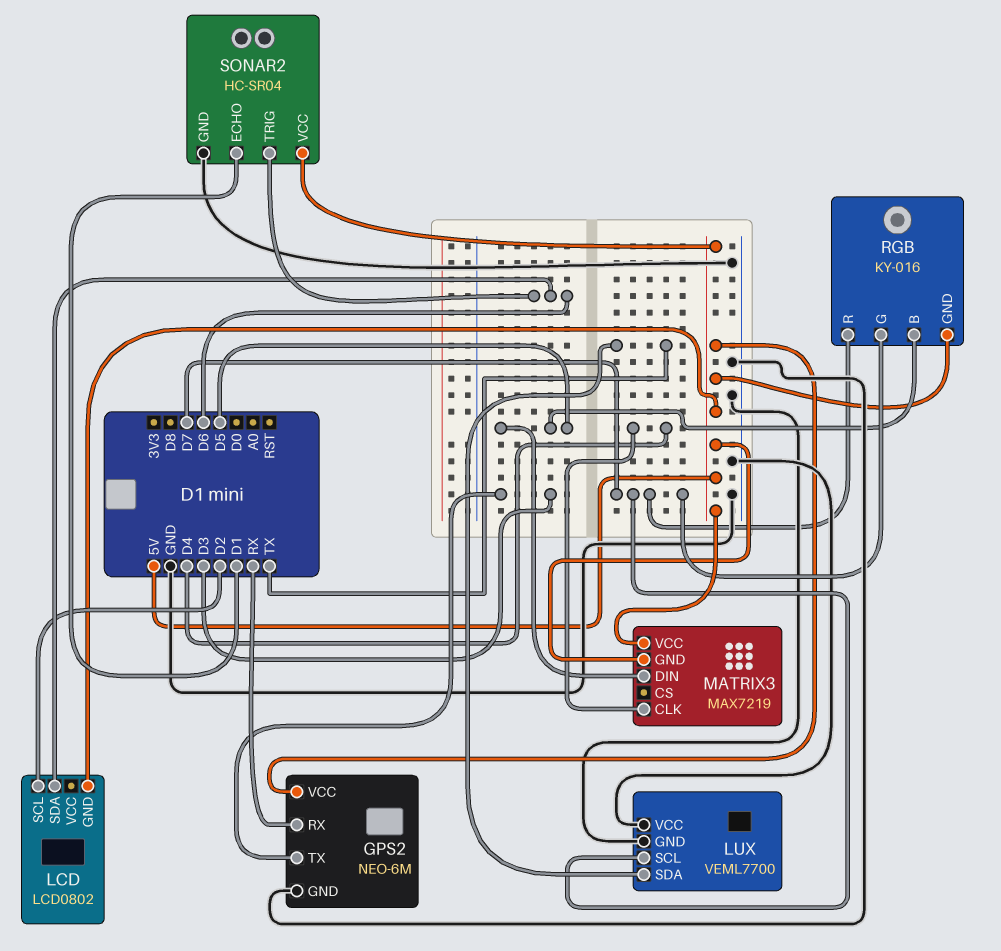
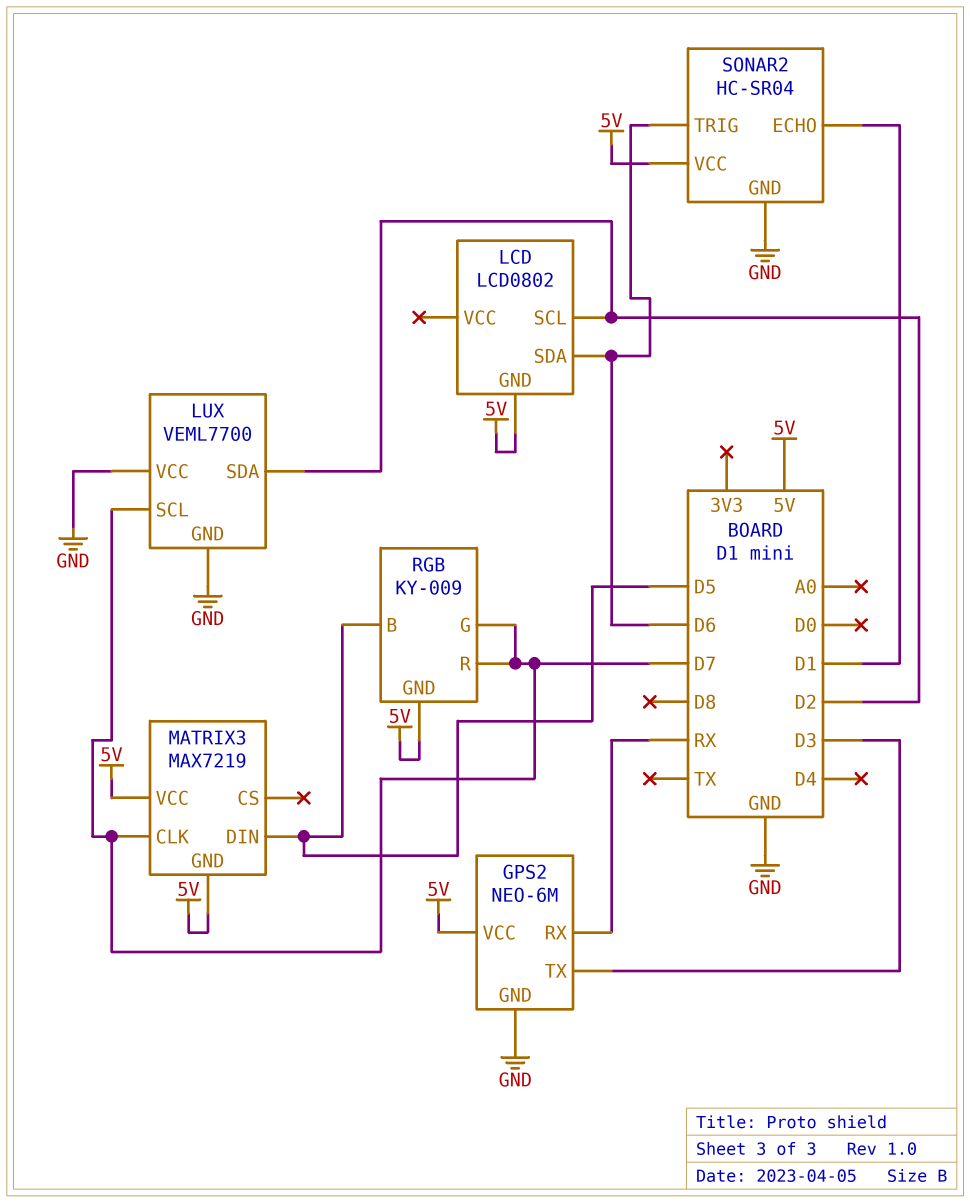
LUX pin SDA: TX -> D2
MATRIX3 pin CLK: D4 -> D7
RGB: KY-016 -> KY-009

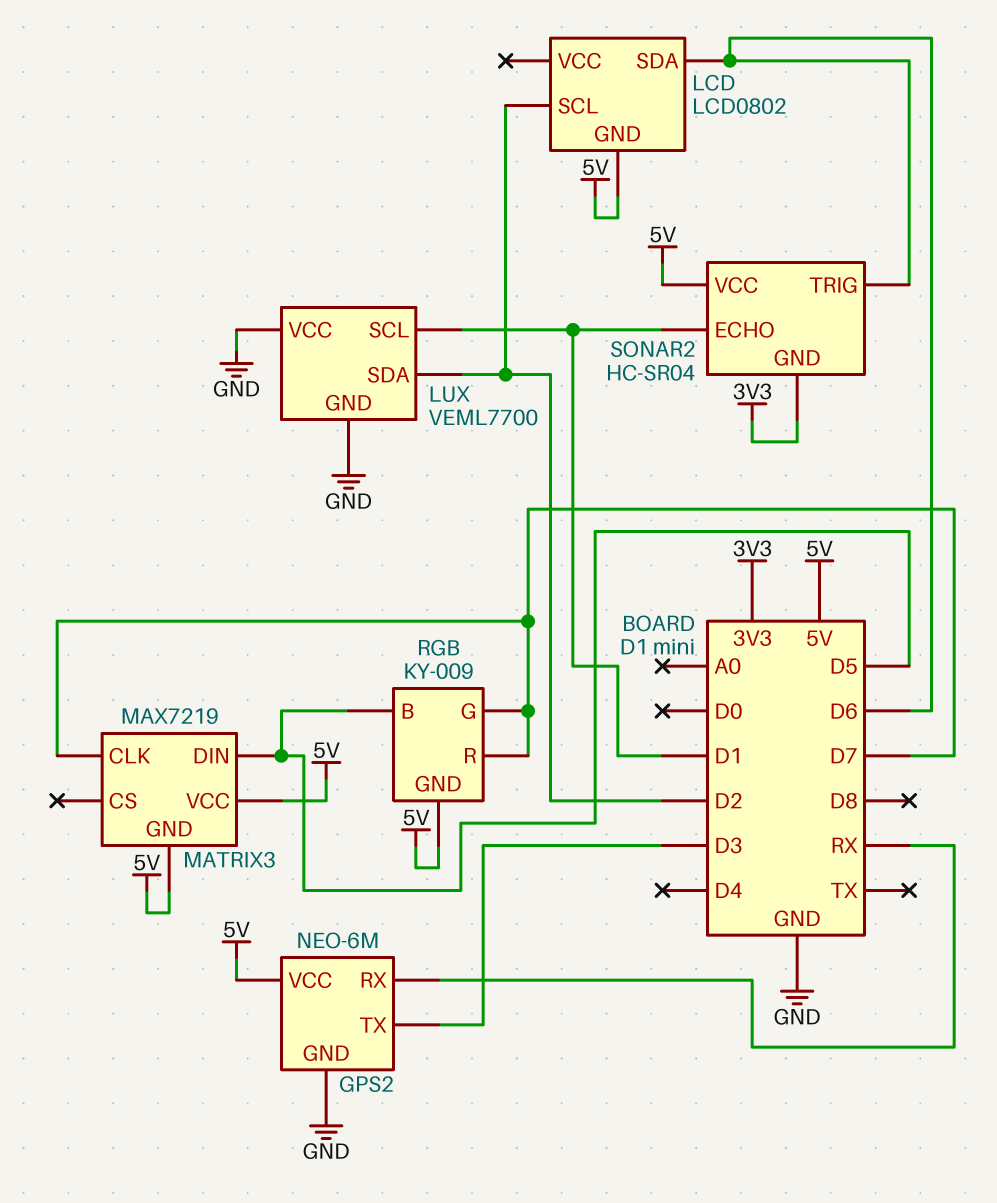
LUX pin SCL: D7 -> D1
SONAR2 pin GND: GND -> 3V3

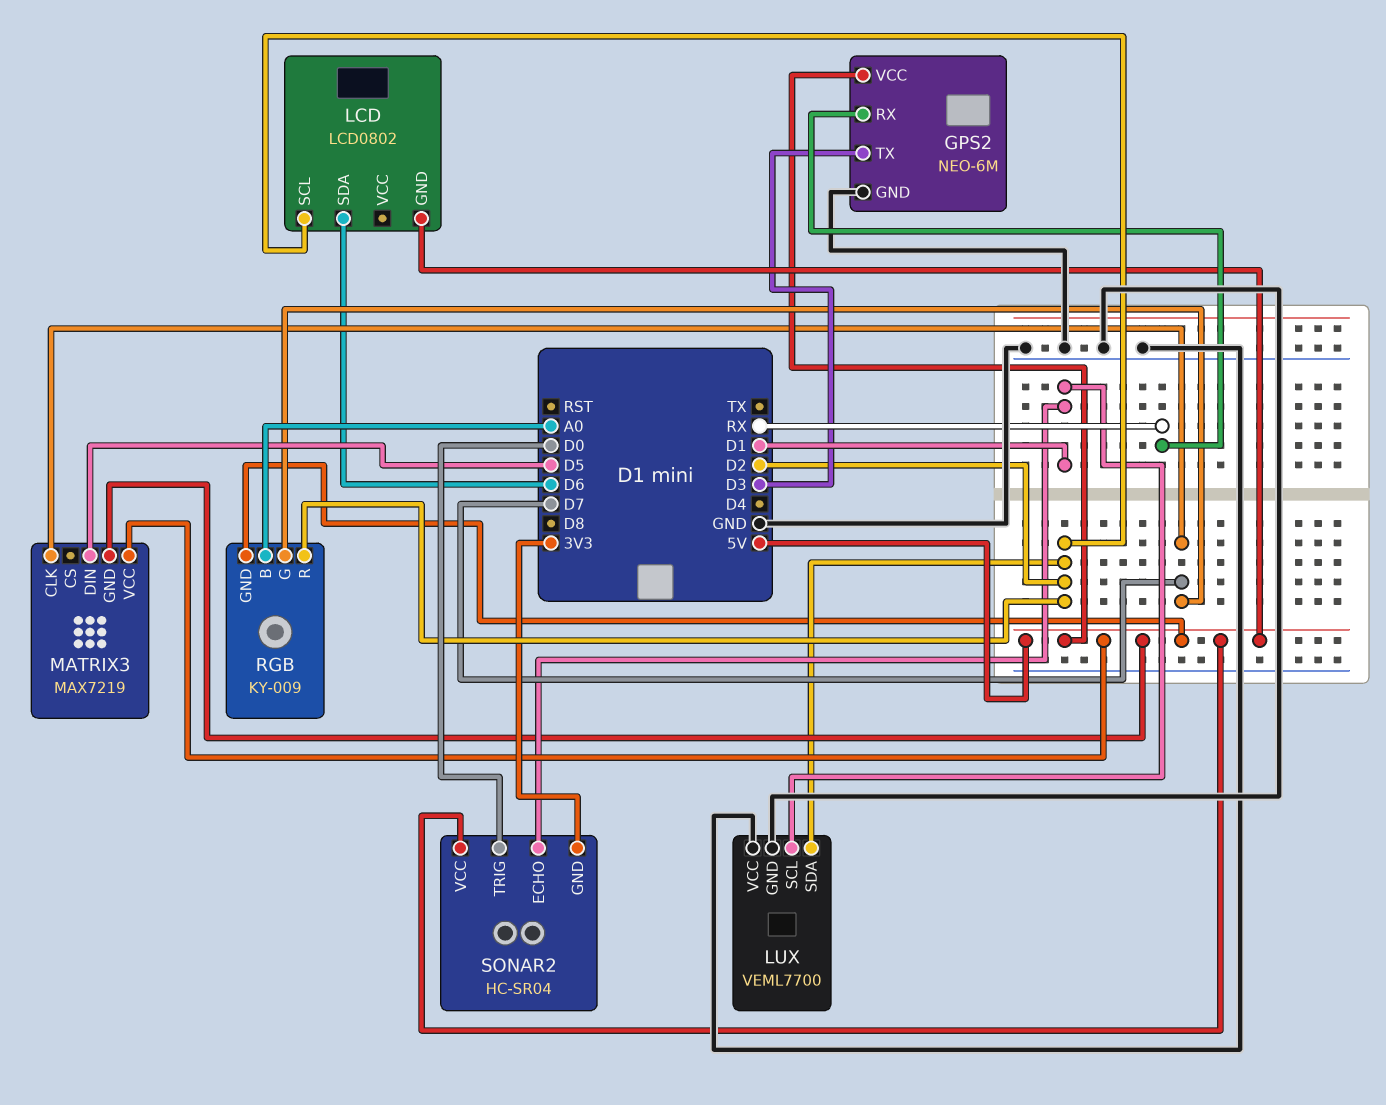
RGB pin B: D5 -> A0
RGB pin R: D7 -> D2
SONAR2 pin TRIG: D6 -> D0

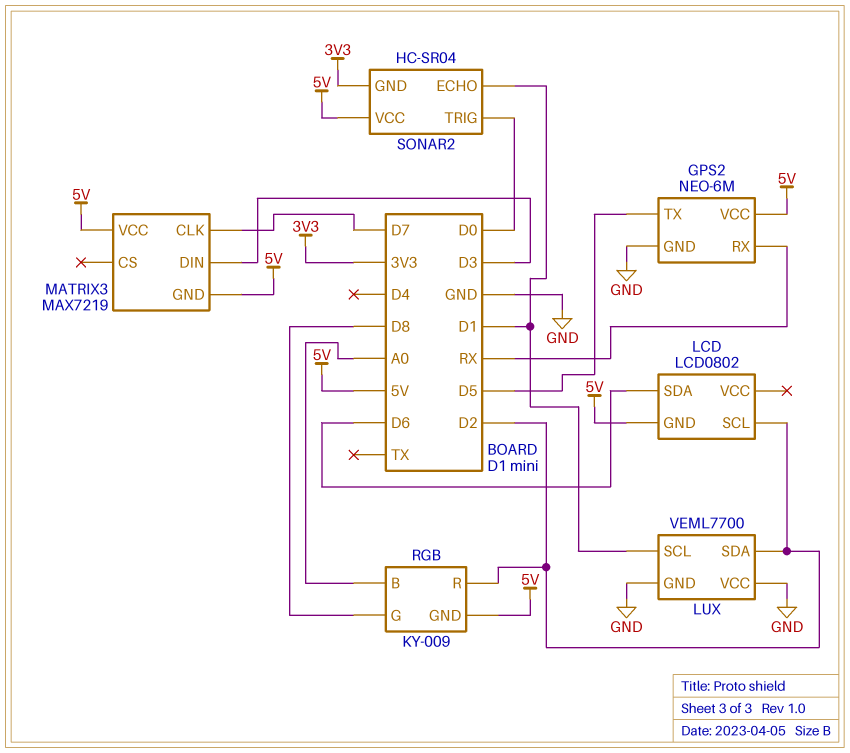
GPS2 pin TX: D3 -> D5
MATRIX3 pin DIN: D5 -> D3
RGB pin G: D7 -> D8

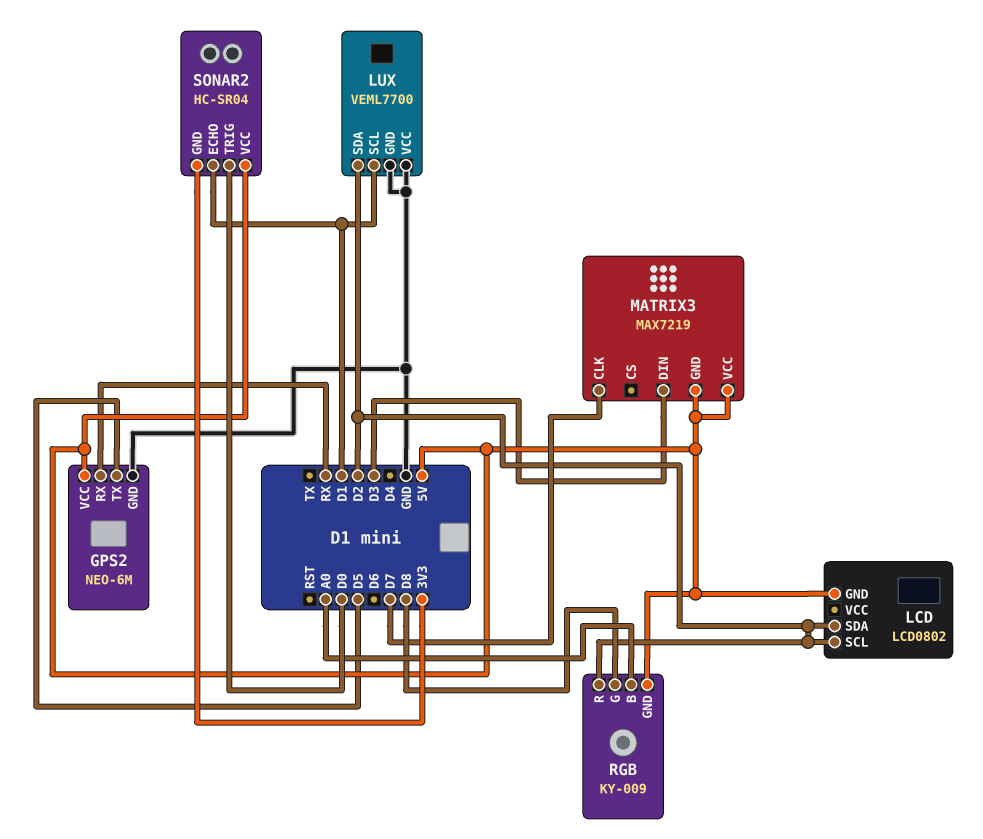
LCD pin SDA: D6 -> D2

